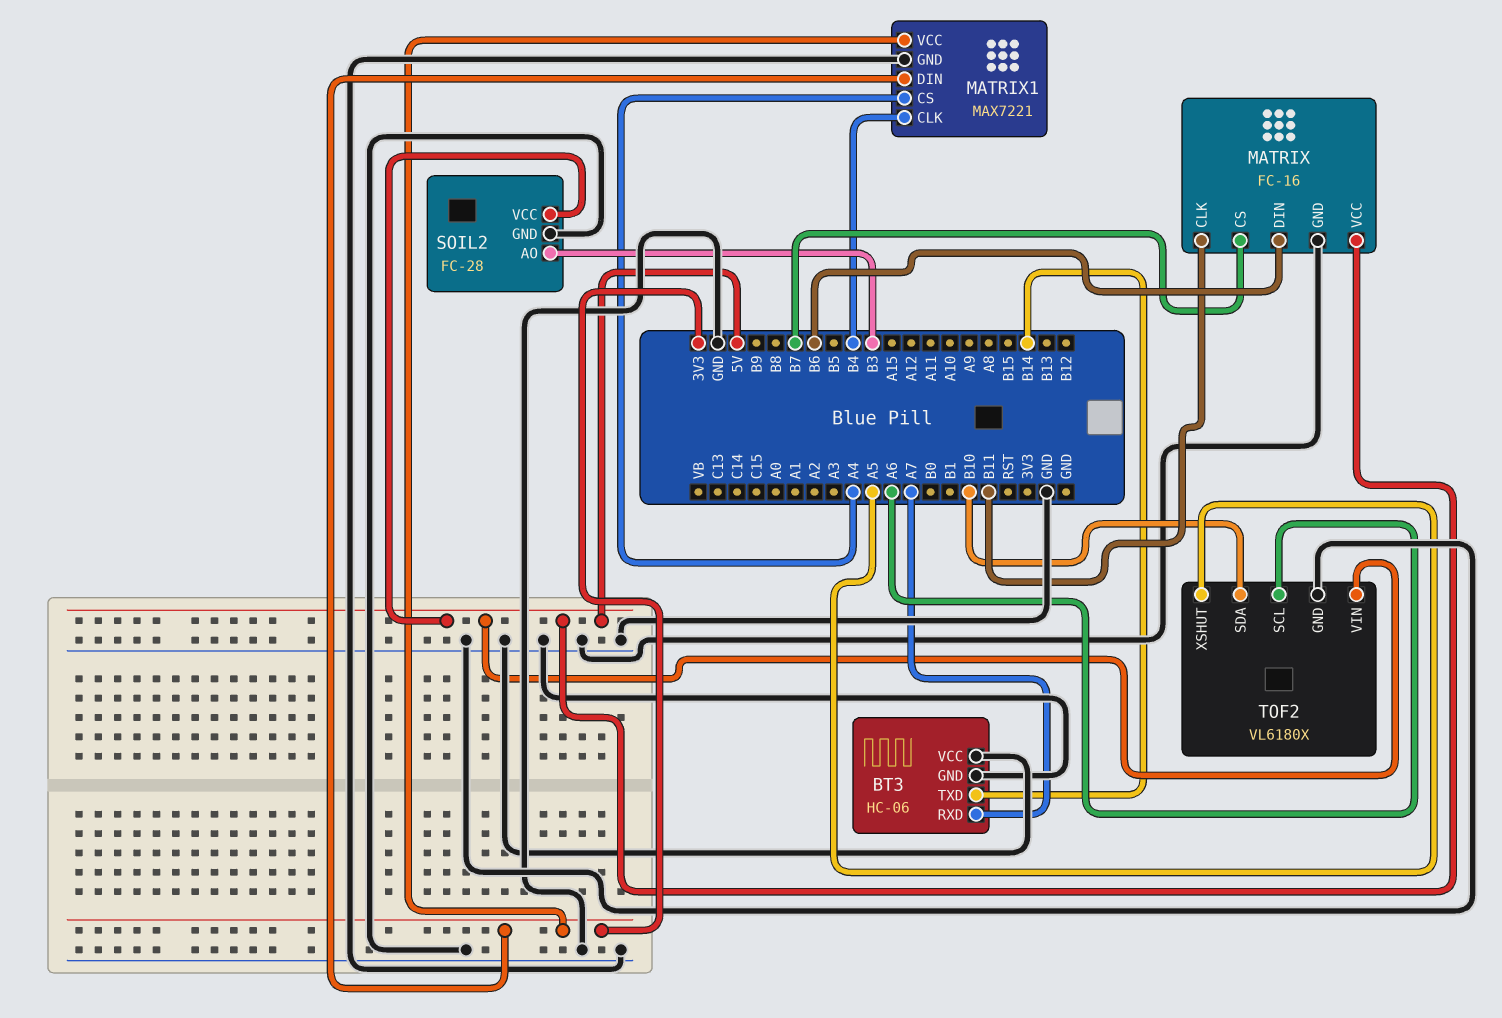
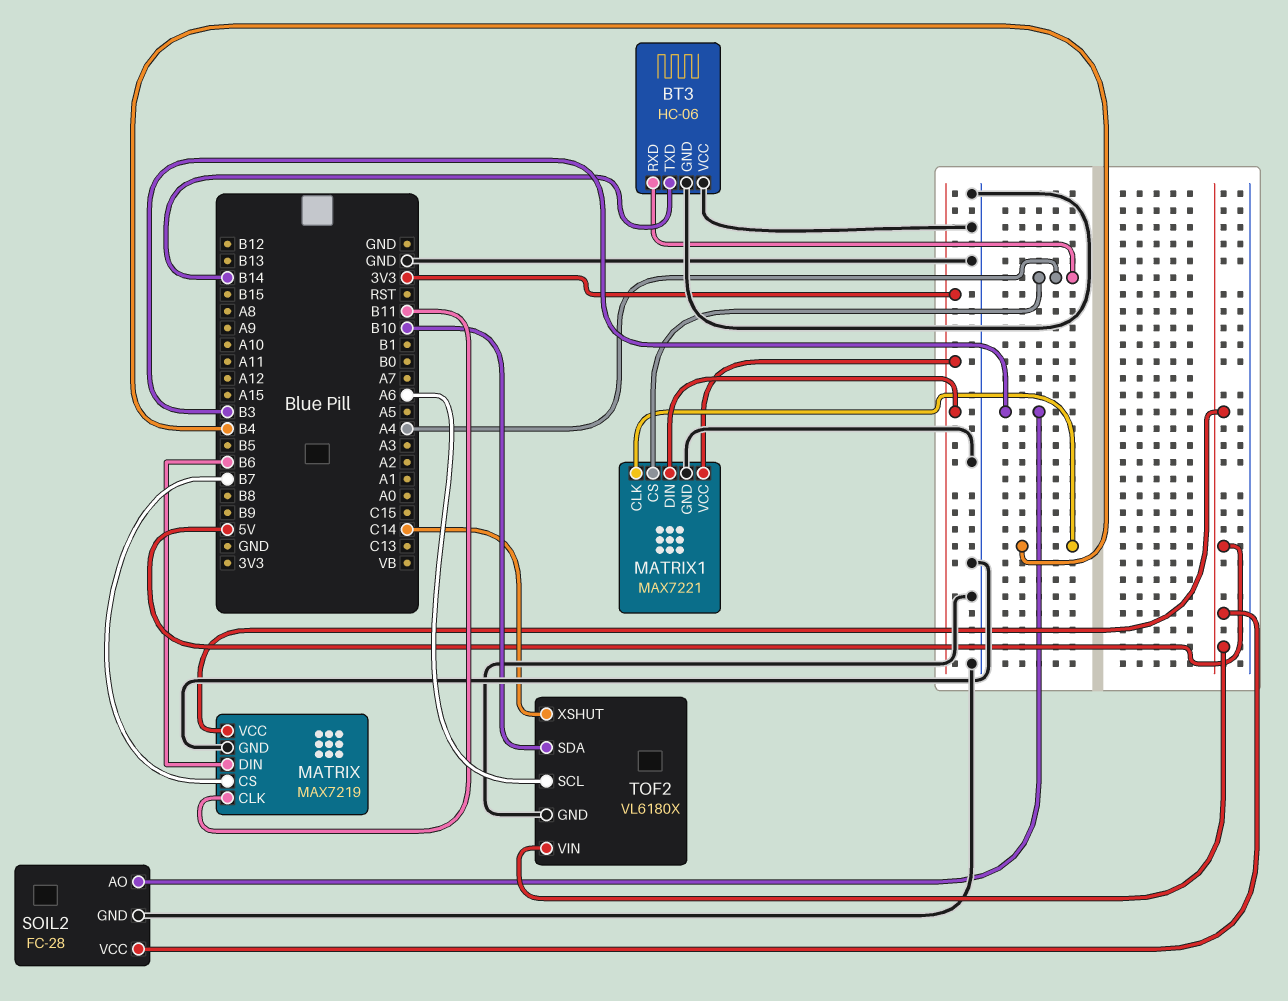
BT3 pin RXD: A7 -> A4
MATRIX: FC-16 -> MAX7219
TOF2 pin XSHUT: A5 -> C14

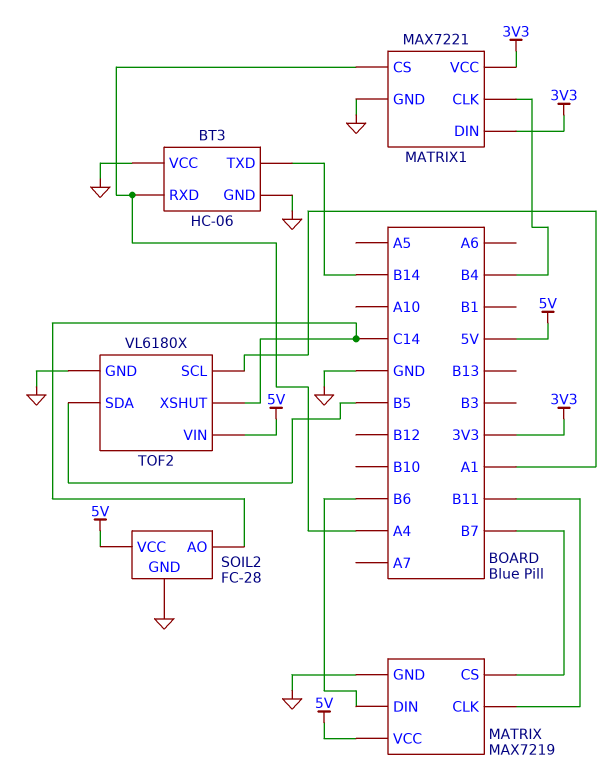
SOIL2 pin AO: B3 -> C14
TOF2 pin SCL: A6 -> A1
TOF2 pin SDA: B10 -> B5

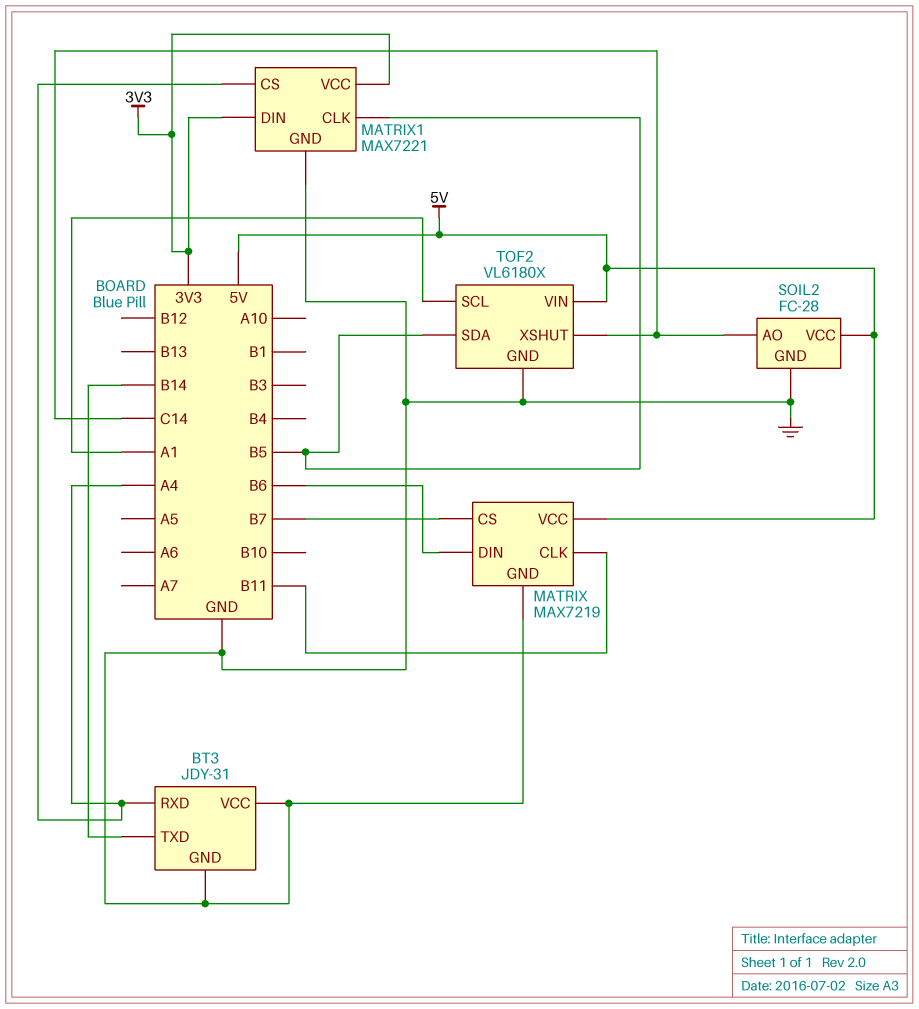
BT3: HC-06 -> JDY-31
MATRIX1 pin CLK: B4 -> B5

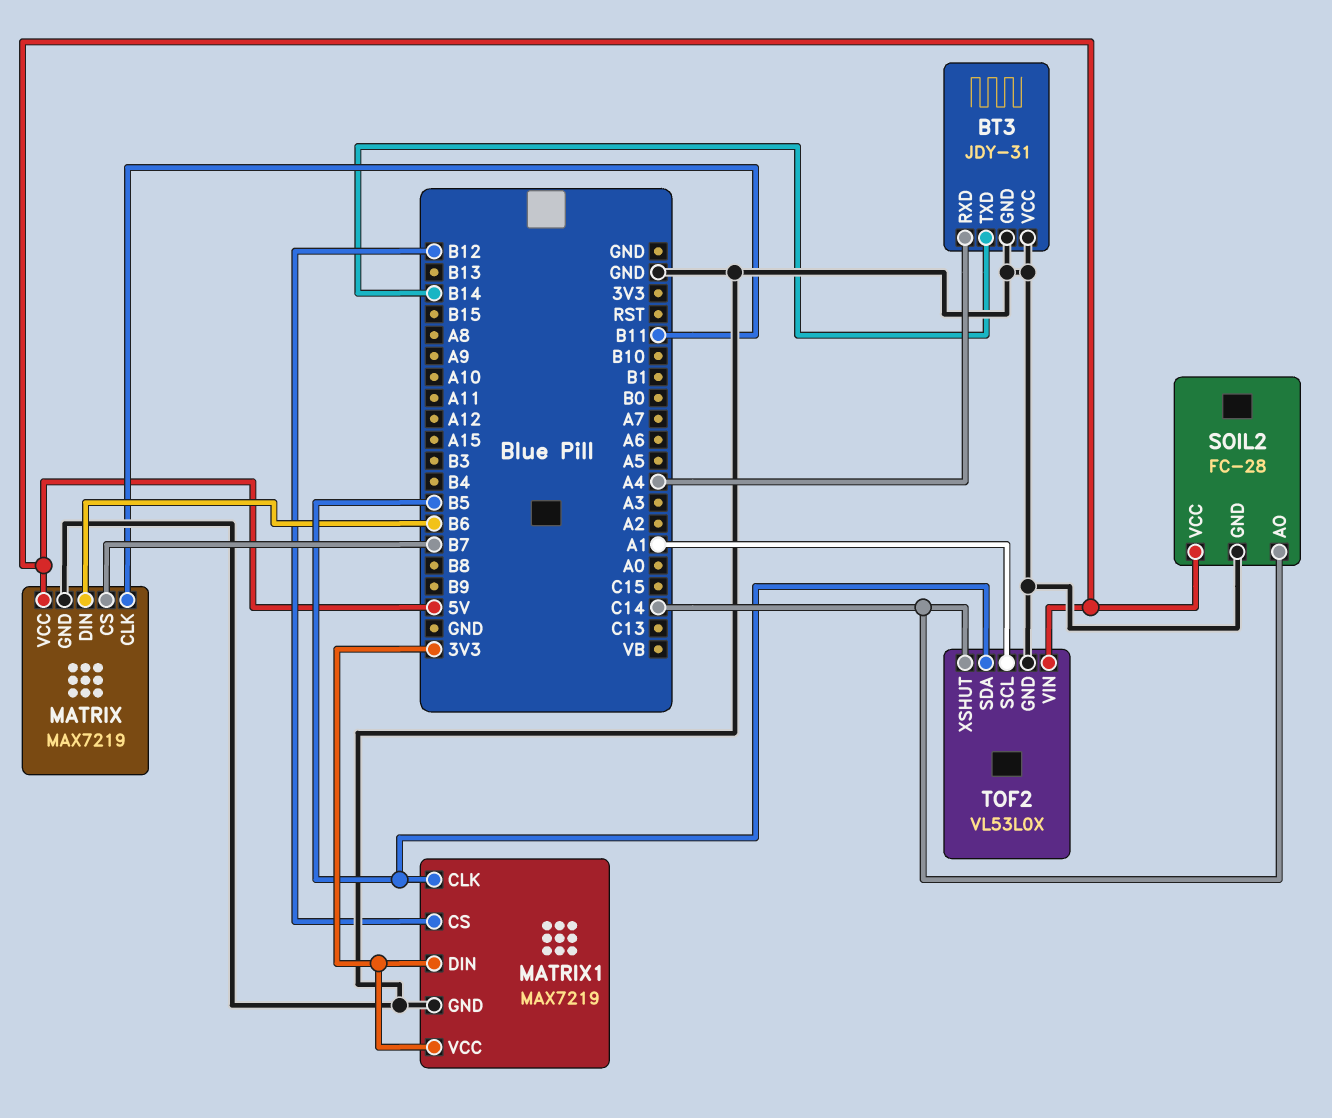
MATRIX1: MAX7221 -> MAX7219
MATRIX1 pin CS: A4 -> B12
TOF2: VL6180X -> VL53L0X

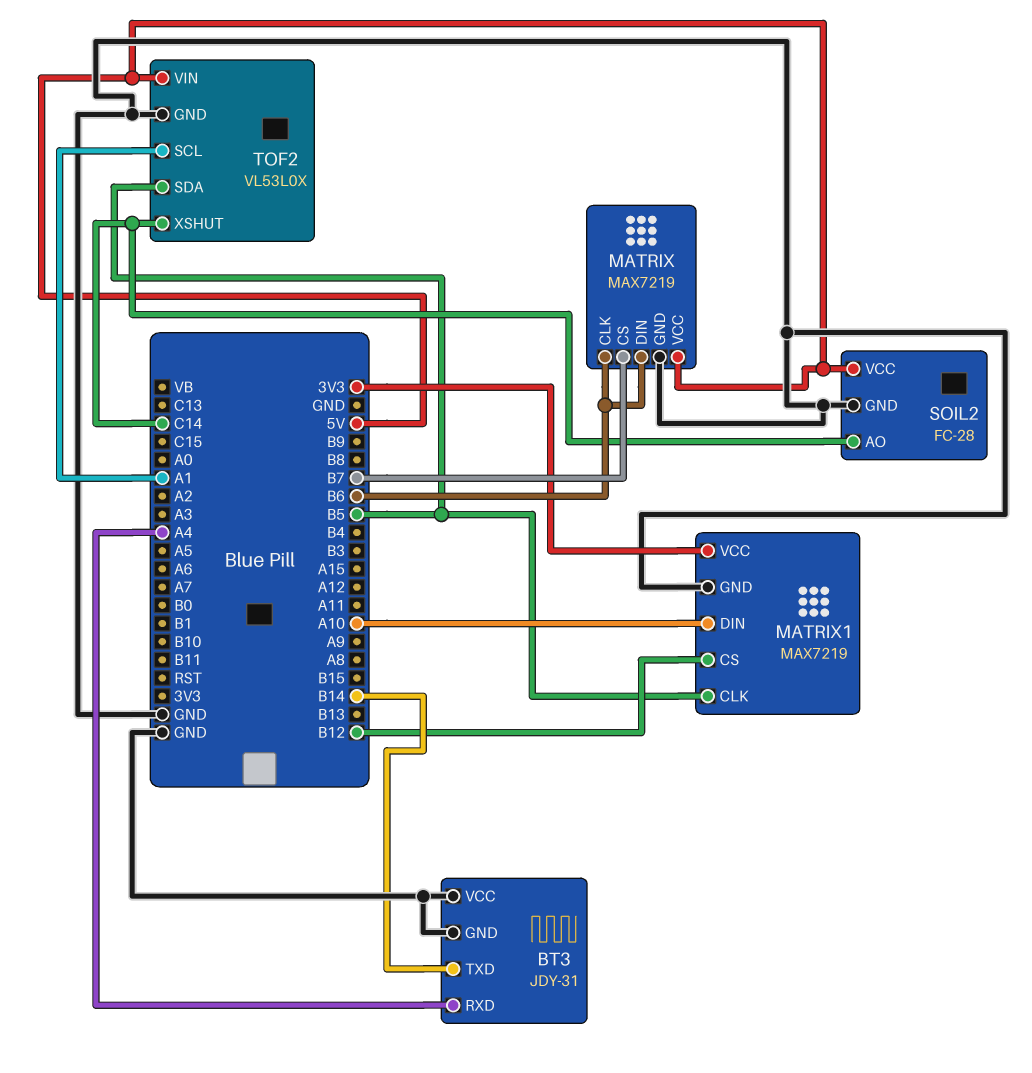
MATRIX pin CLK: B11 -> B6
MATRIX1 pin DIN: 3V3 -> A10

